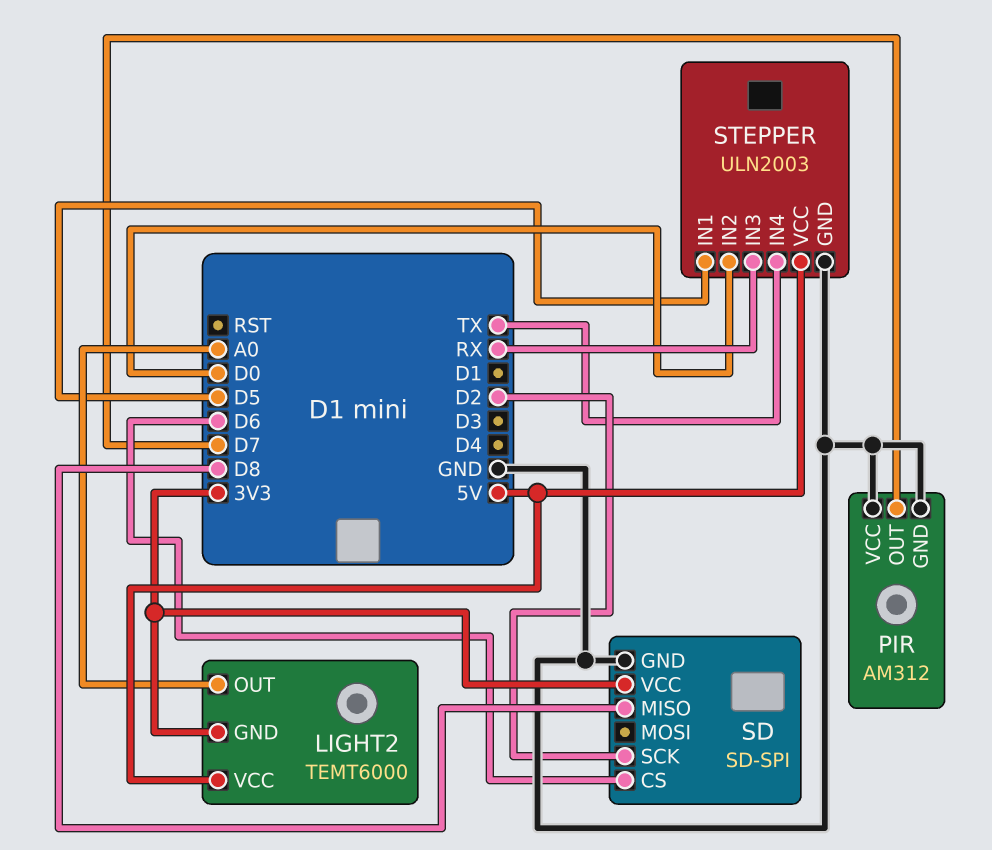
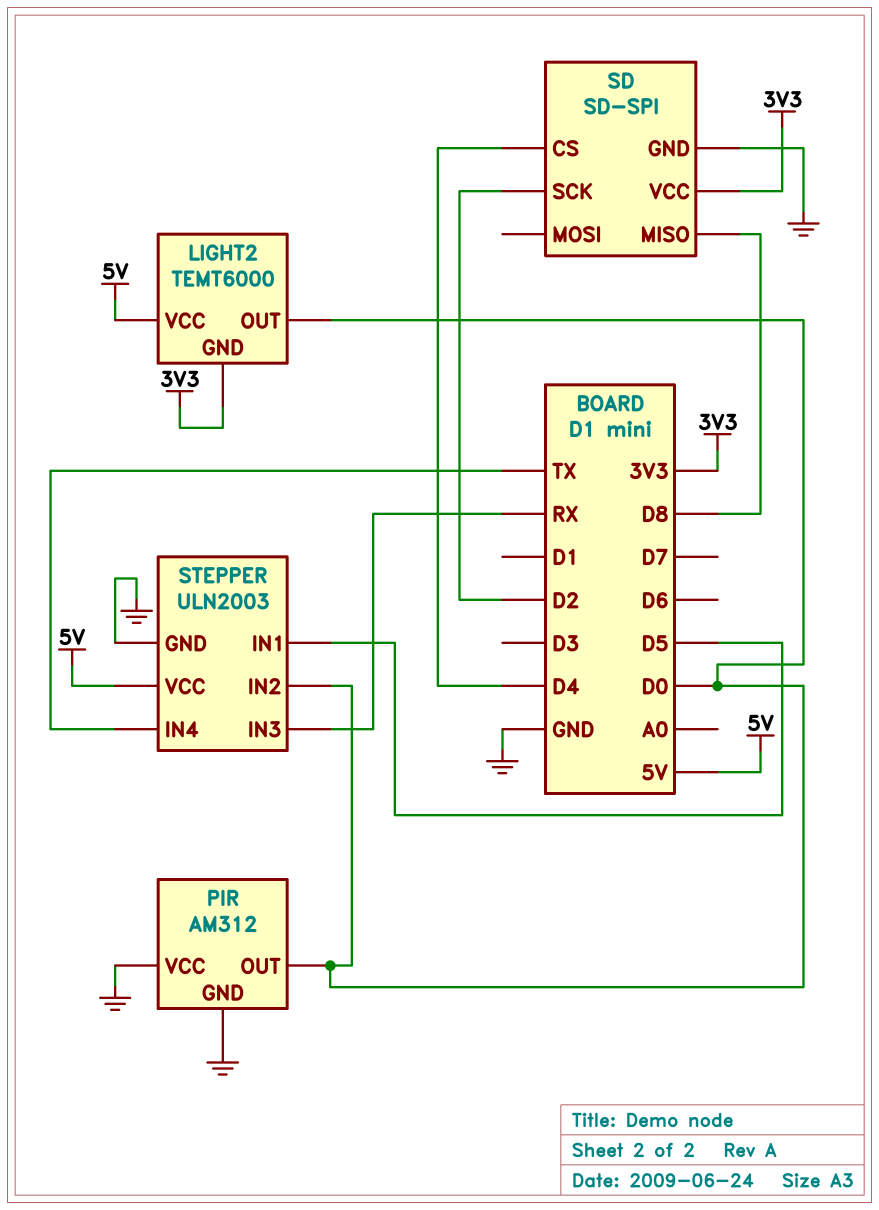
LIGHT2 pin OUT: A0 -> D0
PIR pin OUT: D7 -> D0
SD pin CS: D6 -> D4

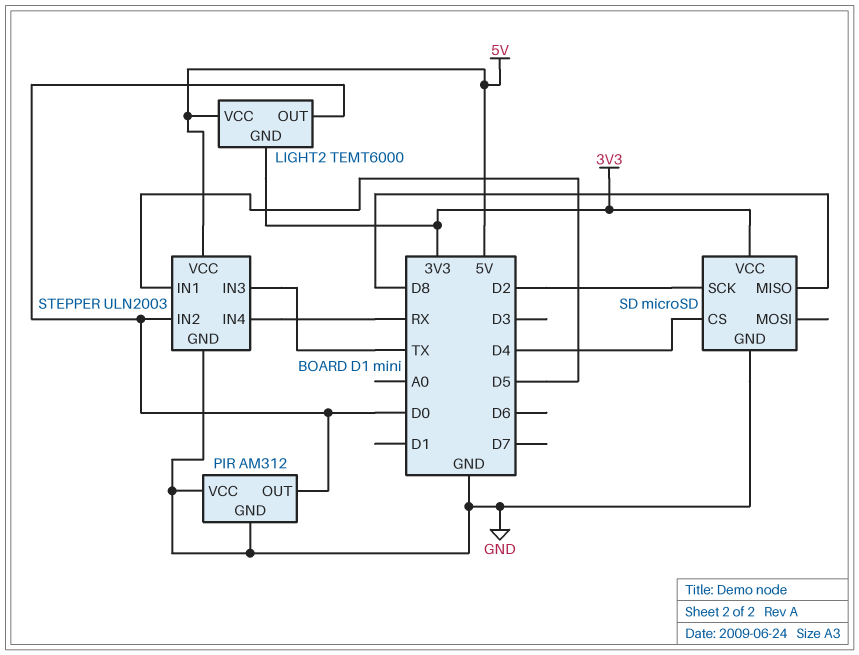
SD: SD-SPI -> microSD
STEPPER pin IN3: RX -> TX
STEPPER pin IN4: TX -> RX

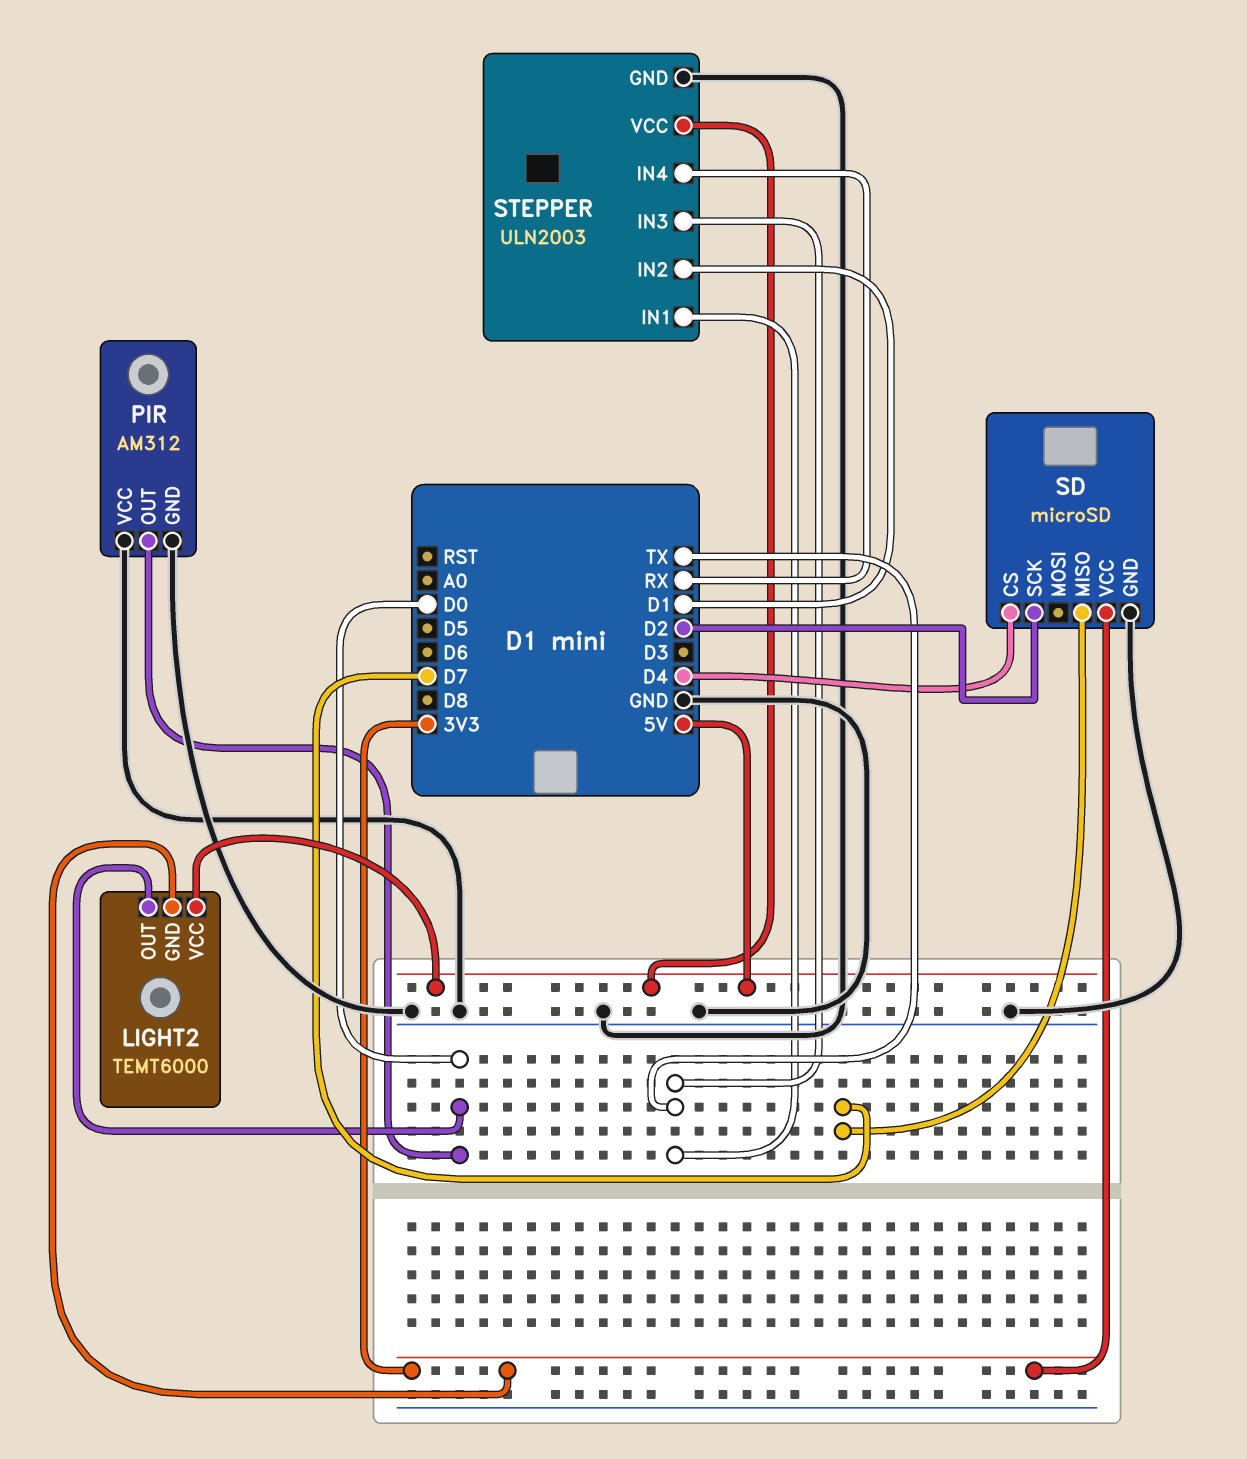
SD pin MISO: D8 -> D7
STEPPER pin IN1: D5 -> TX
STEPPER pin IN2: D0 -> D1

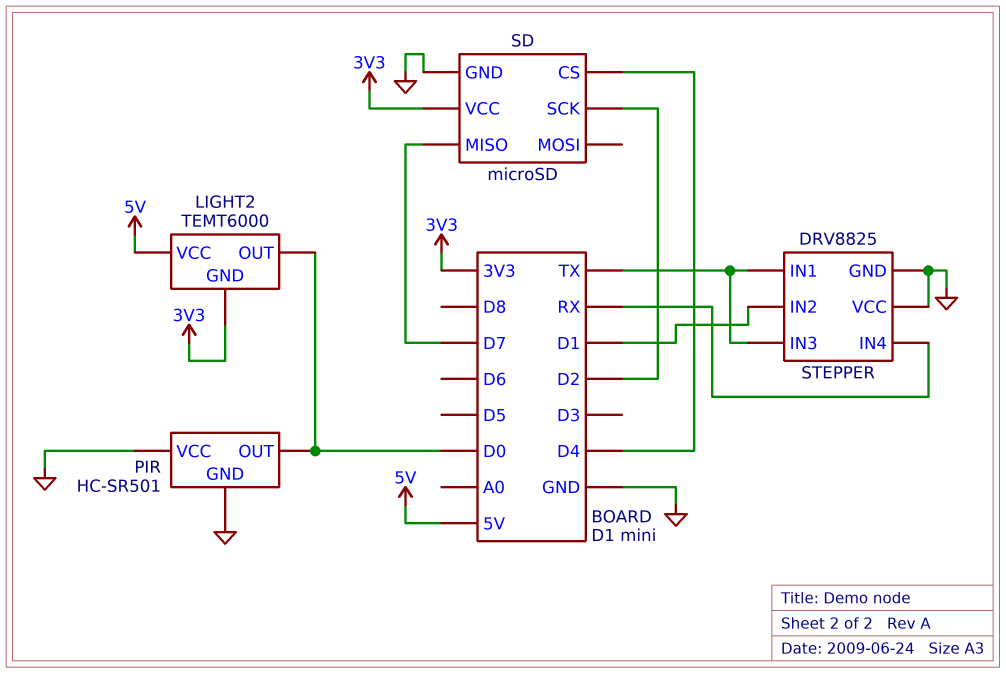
PIR: AM312 -> HC-SR501
STEPPER: ULN2003 -> DRV8825
STEPPER pin VCC: 5V -> GND

